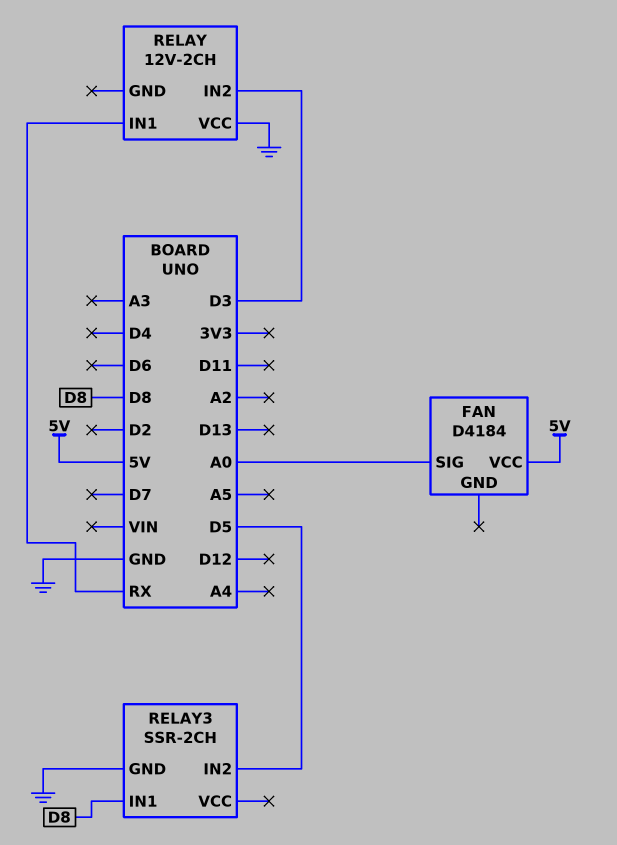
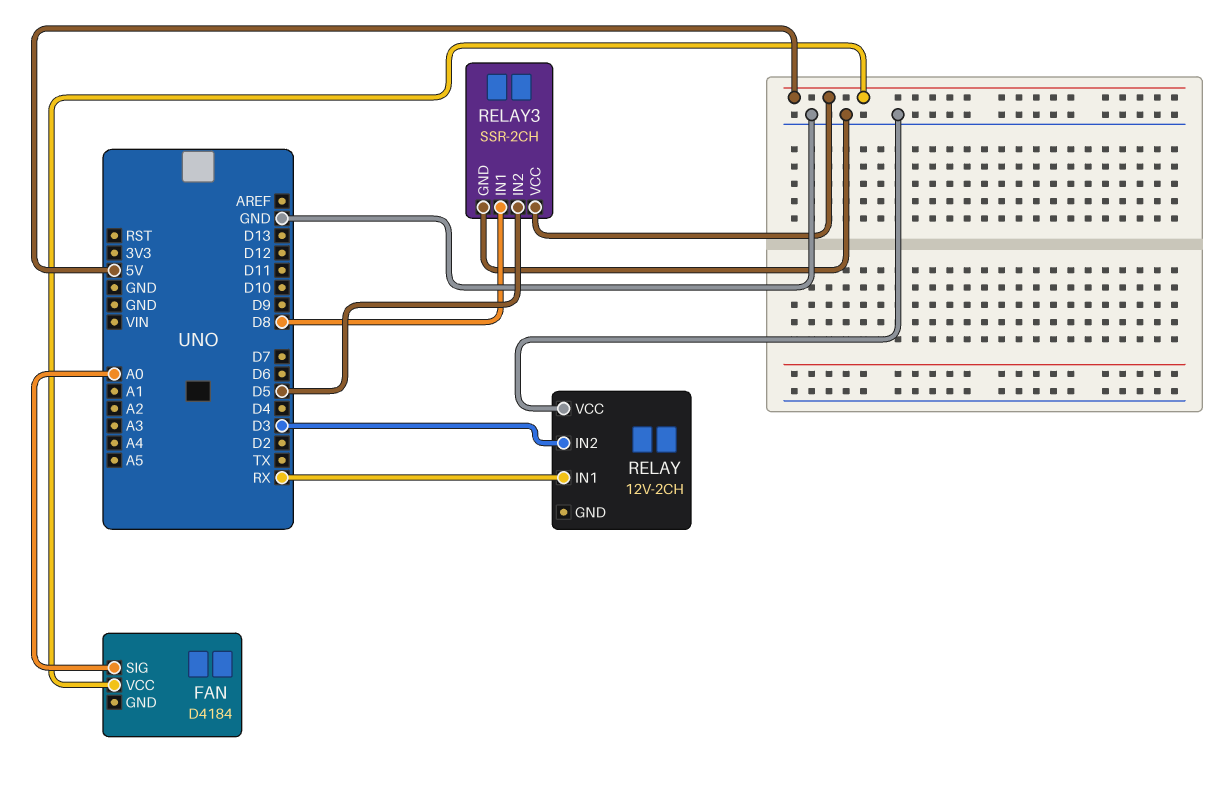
RELAY3 pin VCC: none -> 5V

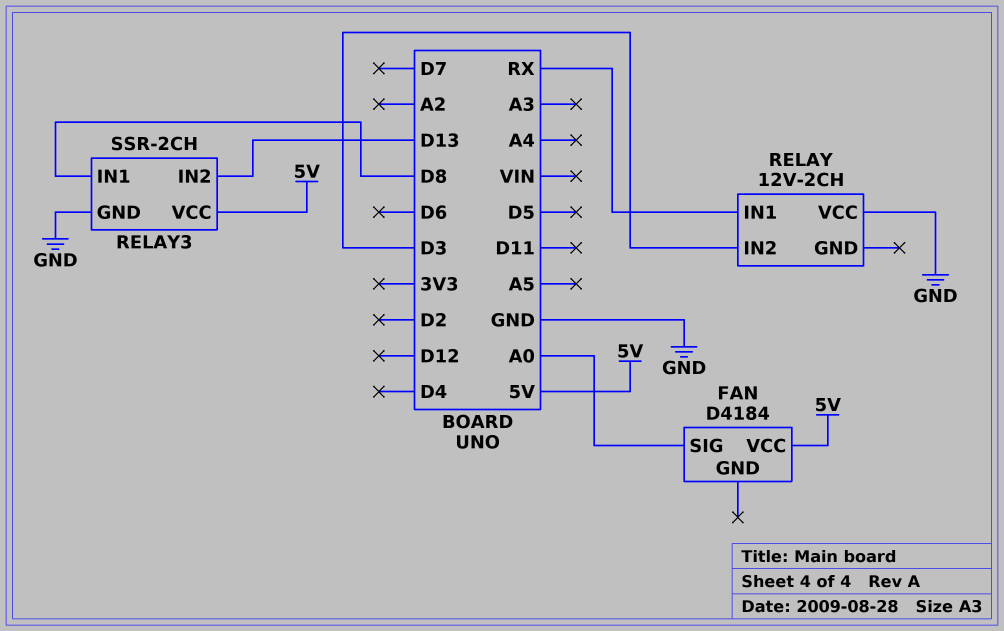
RELAY3 pin IN2: D5 -> D13

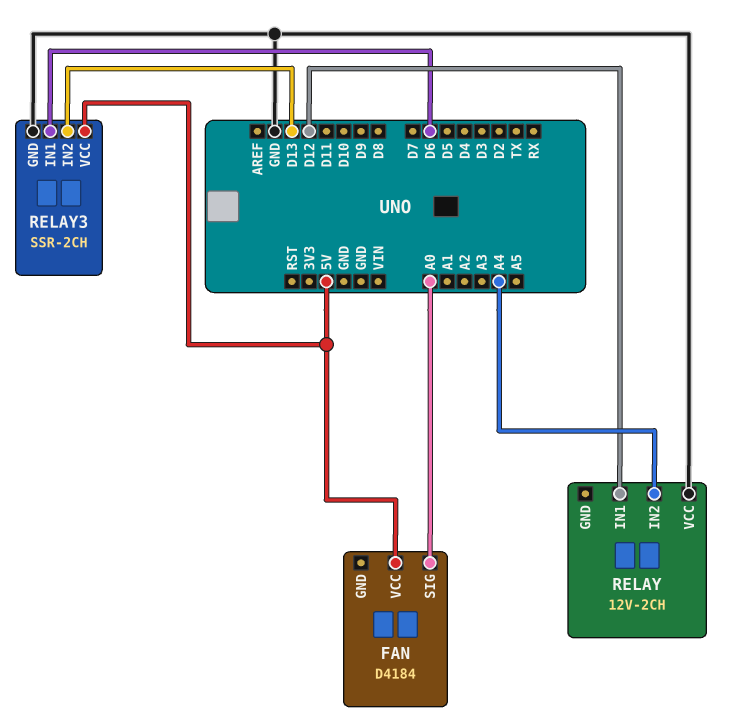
RELAY pin IN1: RX -> D12
RELAY pin IN2: D3 -> A4
RELAY3 pin IN1: D8 -> D6

